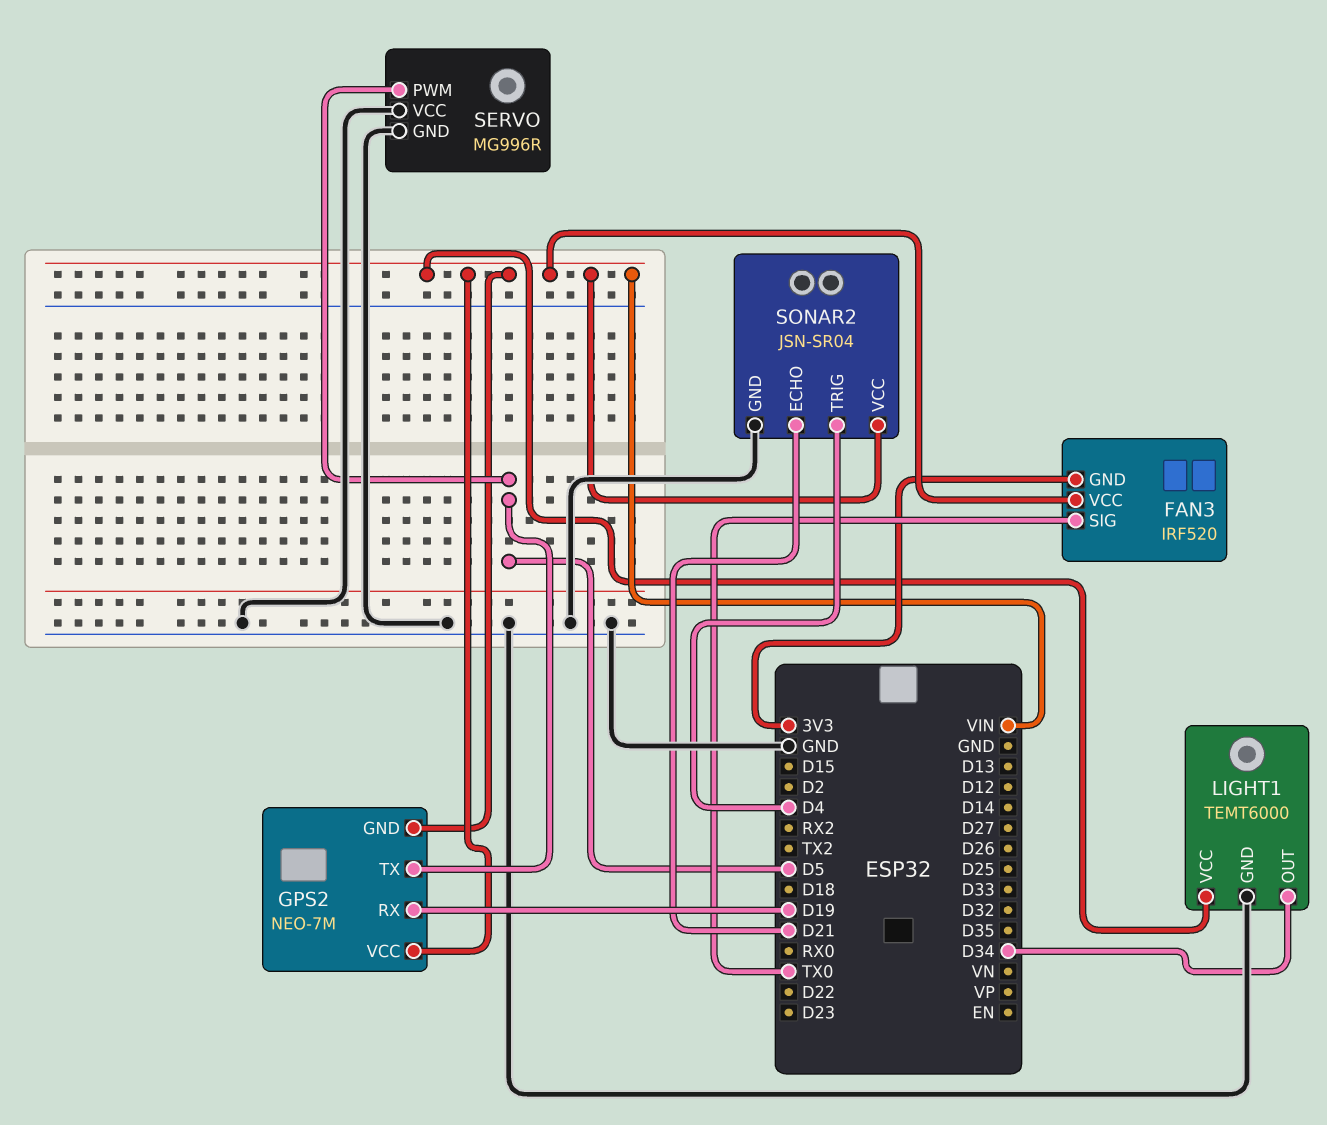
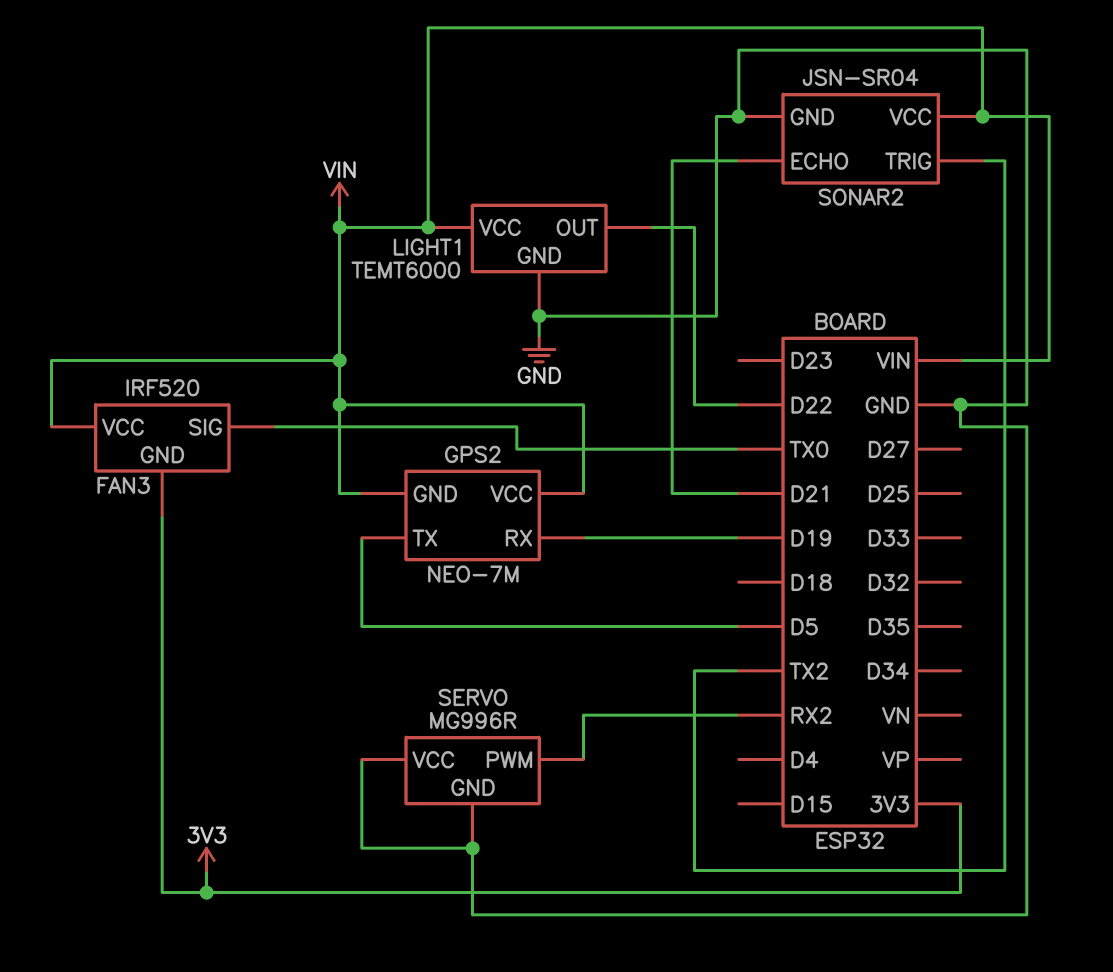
LIGHT1 pin OUT: D34 -> D22
SERVO pin PWM: D5 -> RX2
SONAR2 pin TRIG: D4 -> TX2

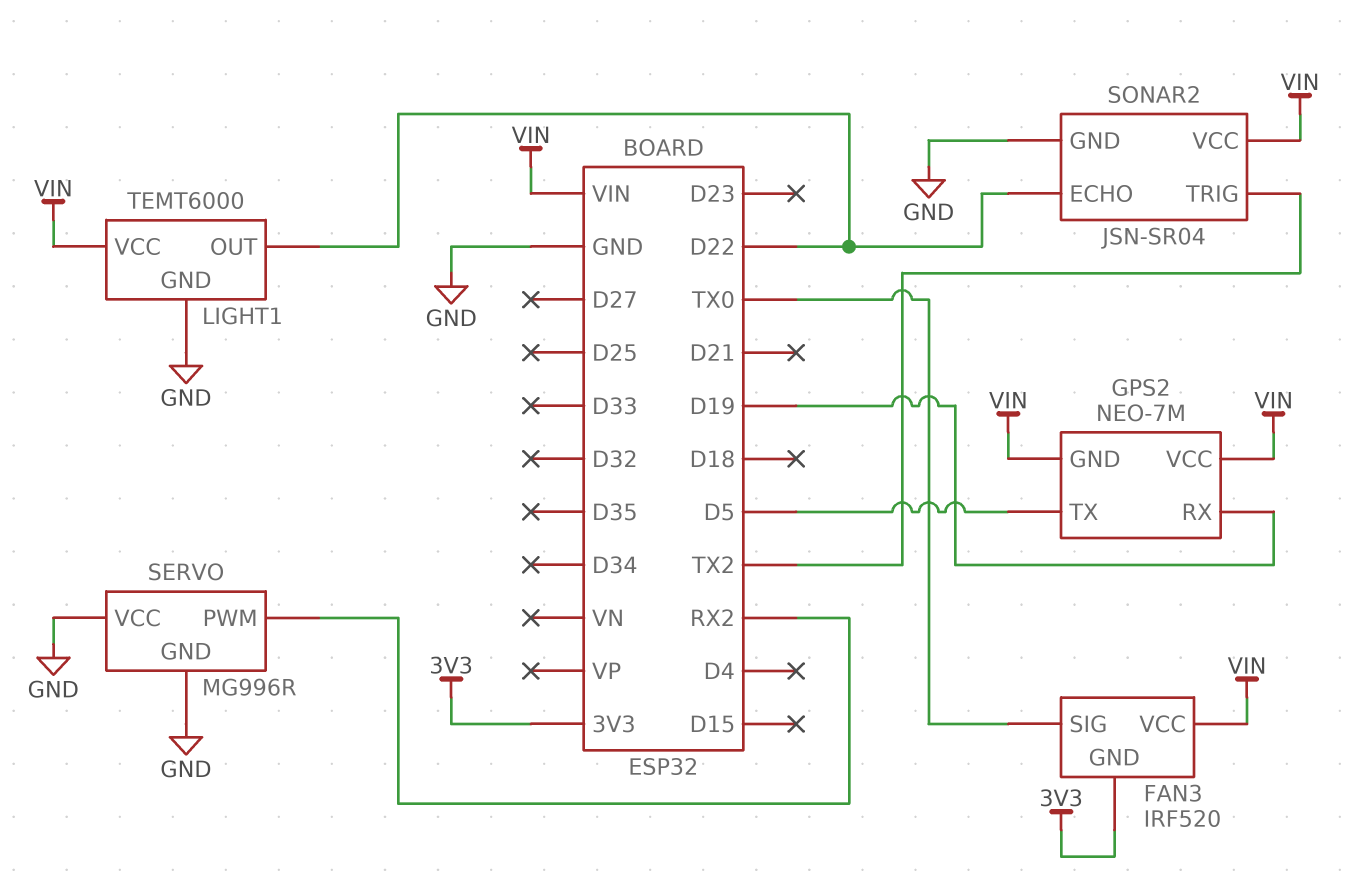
SONAR2 pin ECHO: D21 -> D22

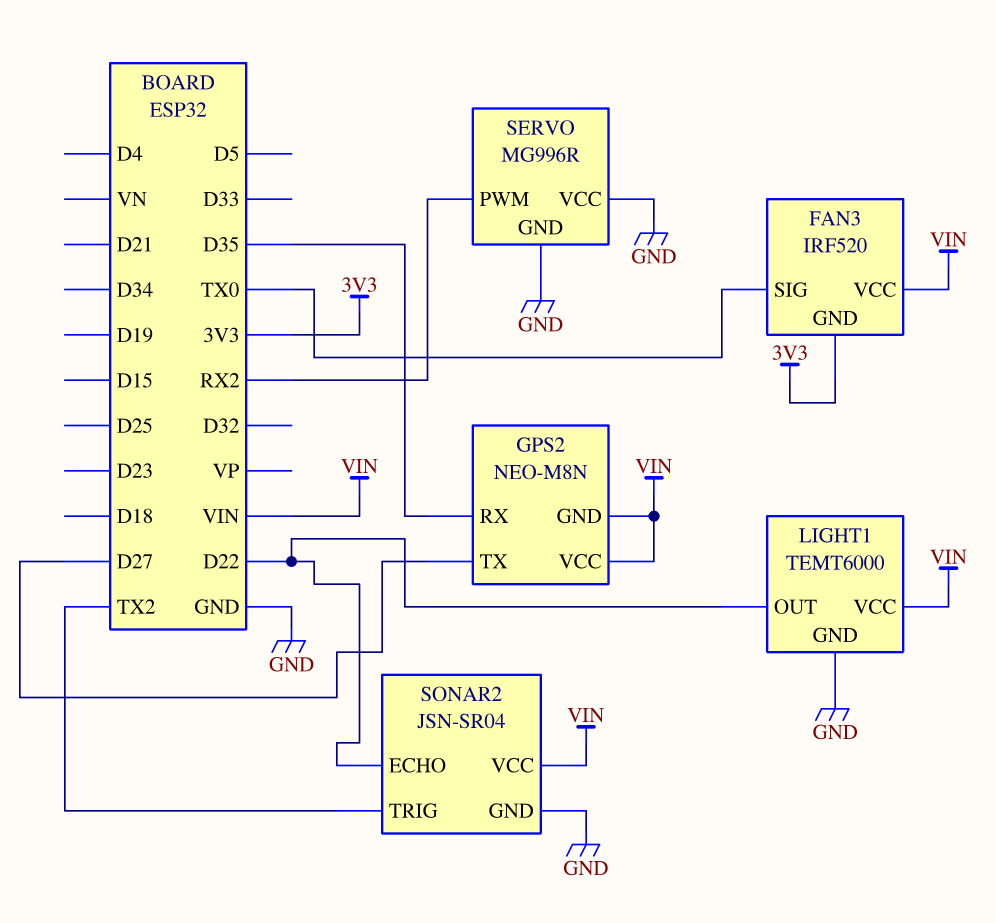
GPS2: NEO-7M -> NEO-M8N
GPS2 pin RX: D19 -> D35
GPS2 pin TX: D5 -> D27

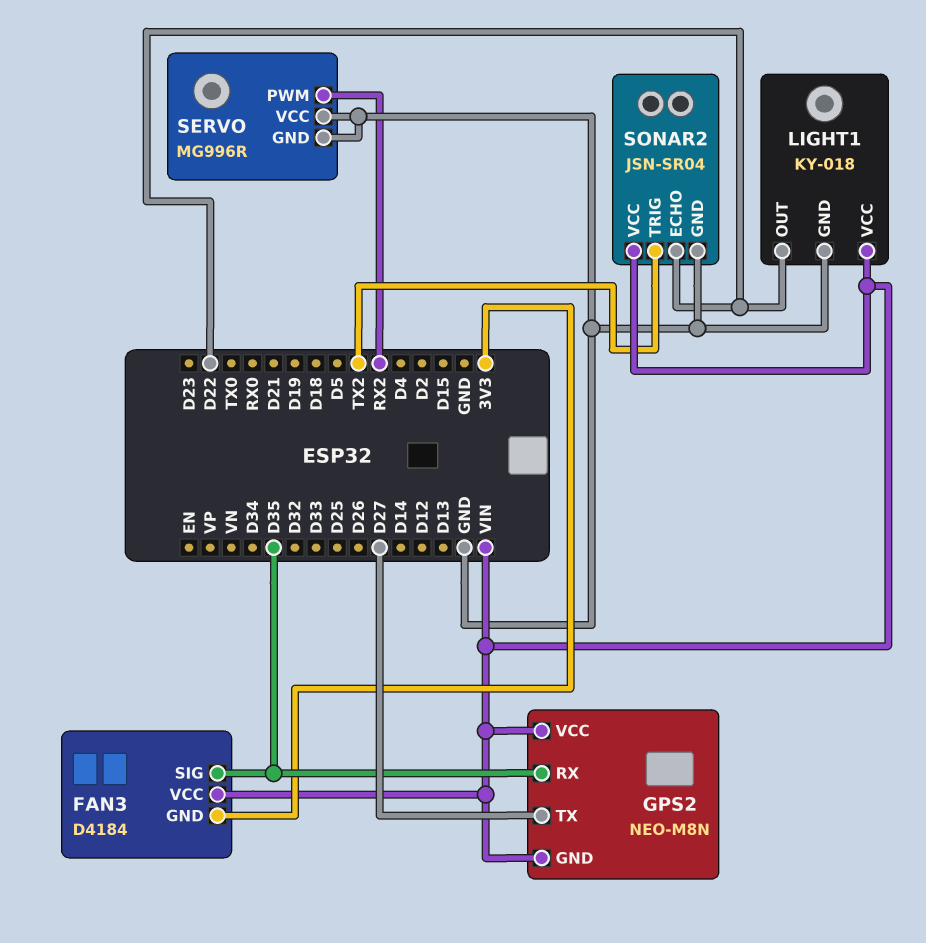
FAN3: IRF520 -> D4184
FAN3 pin SIG: TX0 -> D35
LIGHT1: TEMT6000 -> KY-018

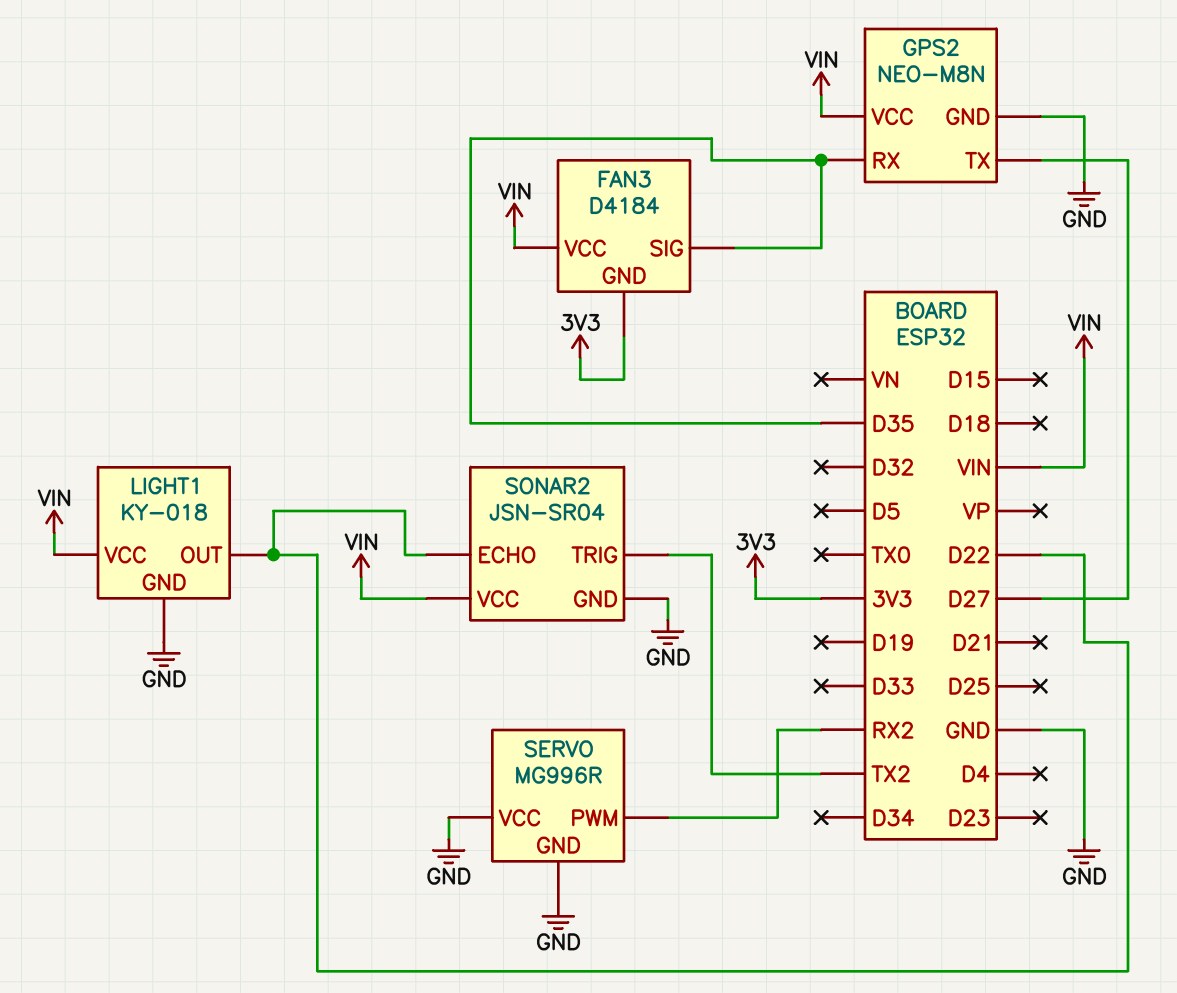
GPS2 pin GND: VIN -> GND

